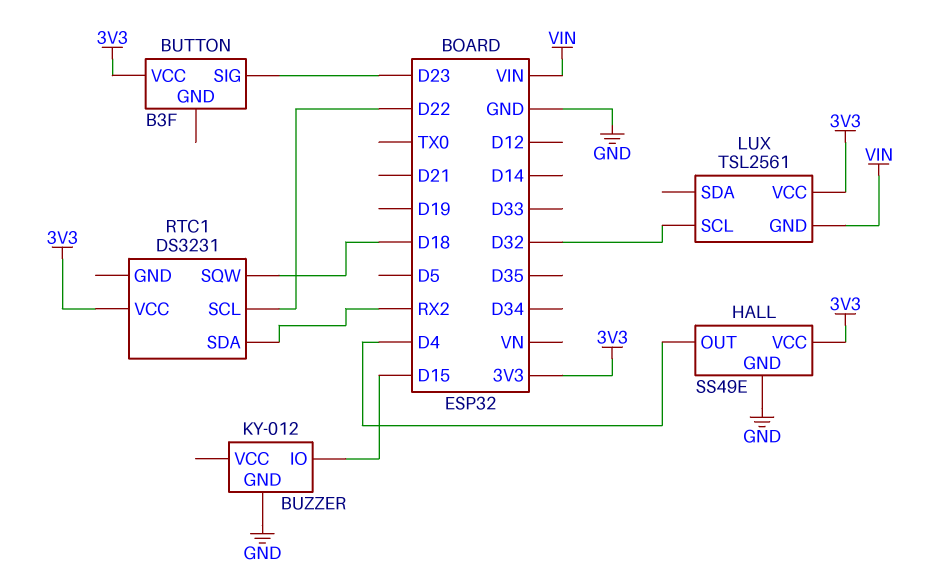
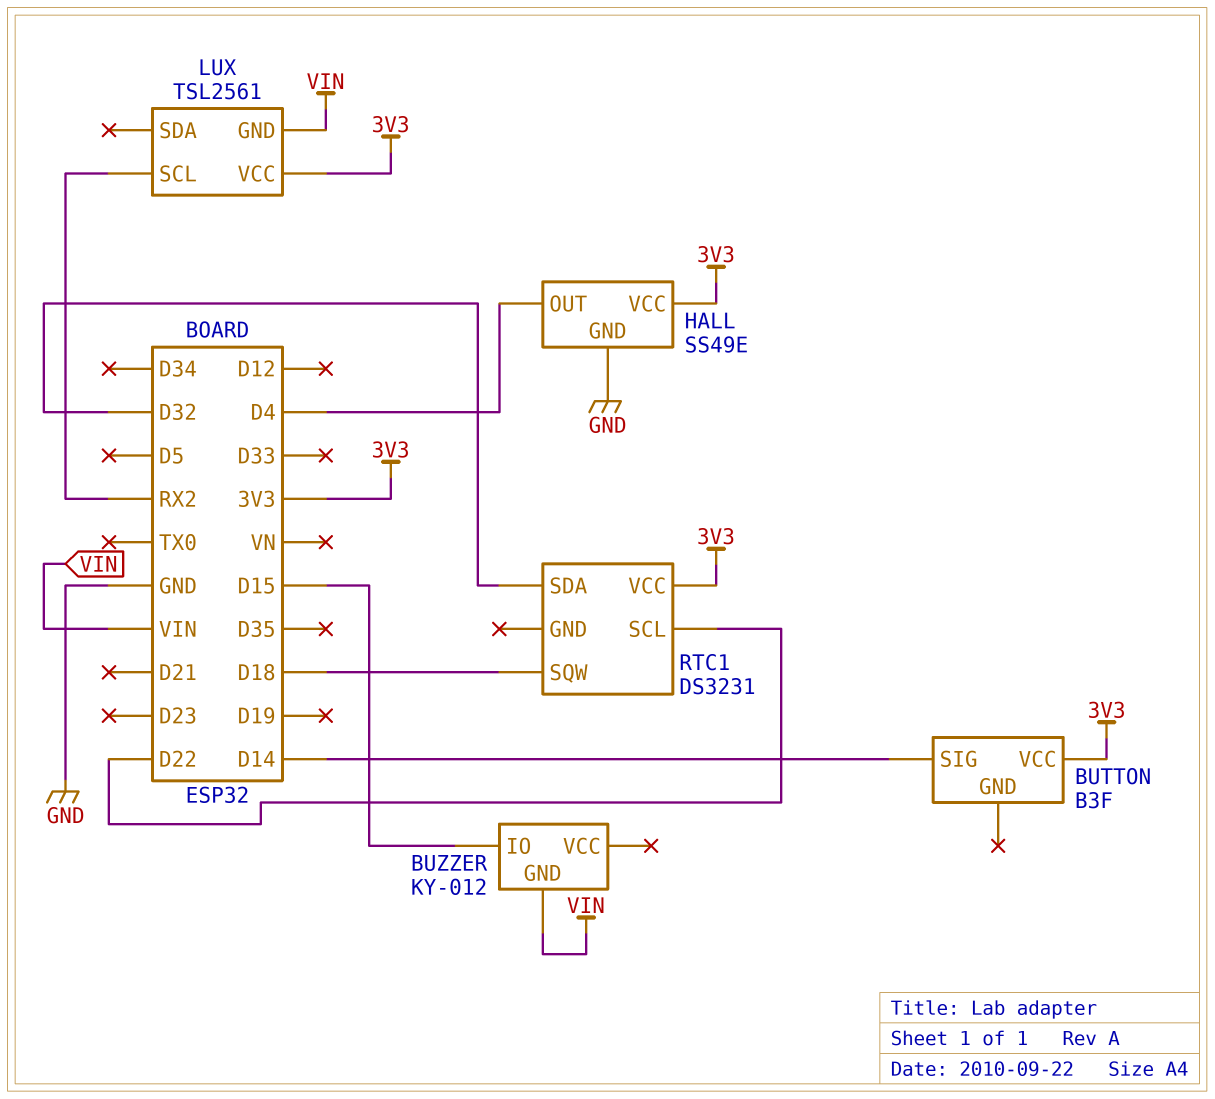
BUTTON pin SIG: D23 -> D14
BUZZER pin GND: GND -> VIN
LUX pin SCL: D32 -> RX2
RTC1 pin SDA: RX2 -> D32

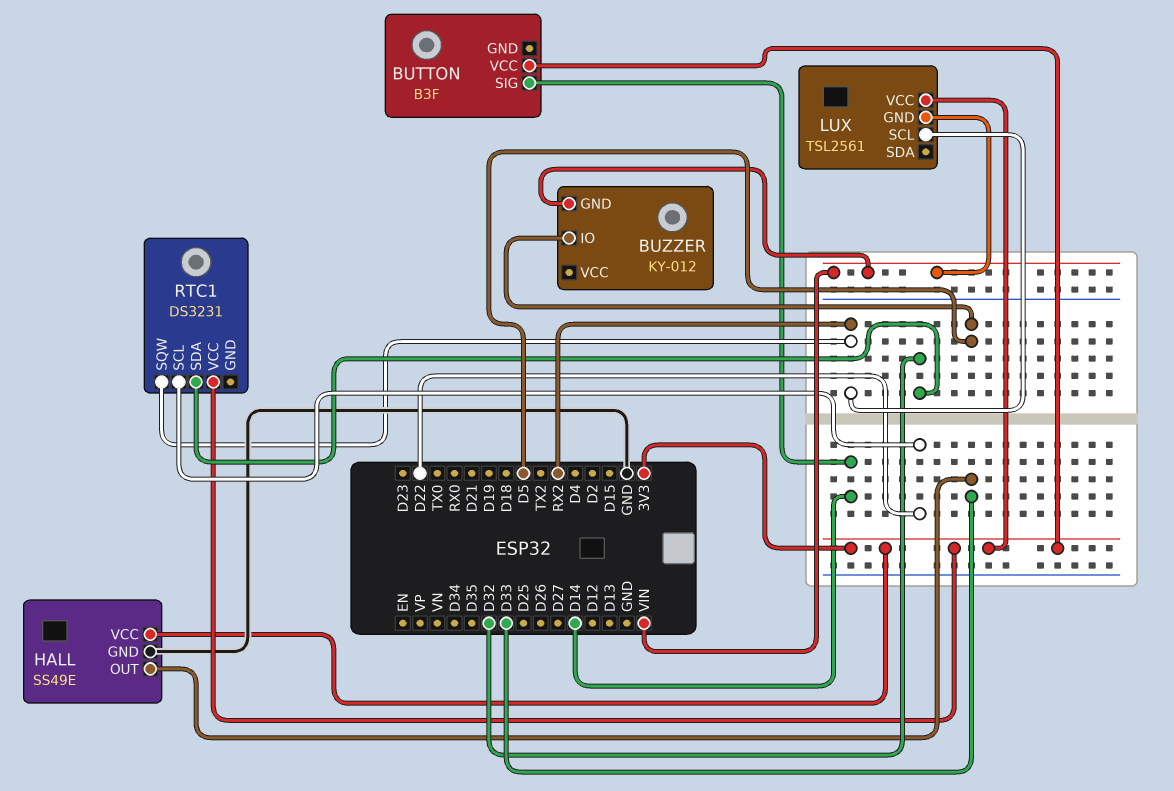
BUZZER pin IO: D15 -> D5
HALL pin OUT: D4 -> D33
RTC1 pin SQW: D18 -> RX2

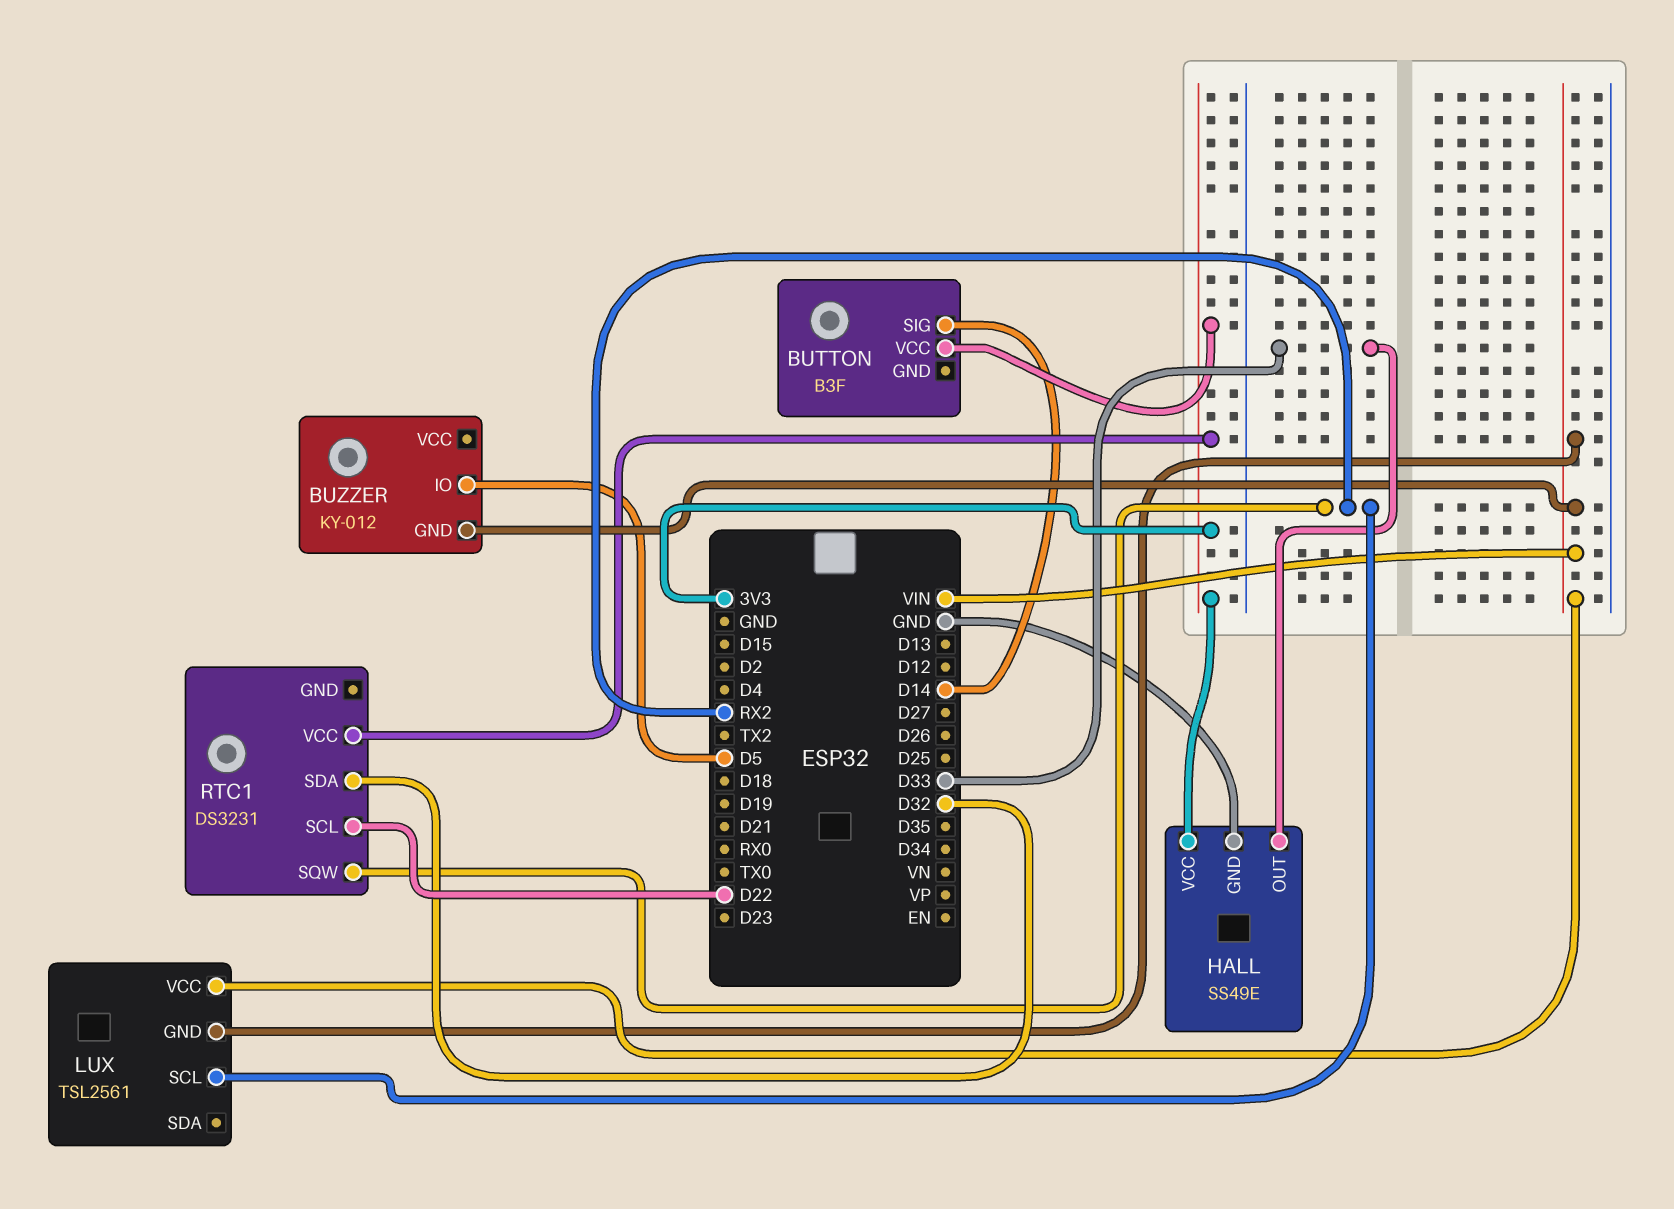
LUX pin VCC: 3V3 -> VIN

